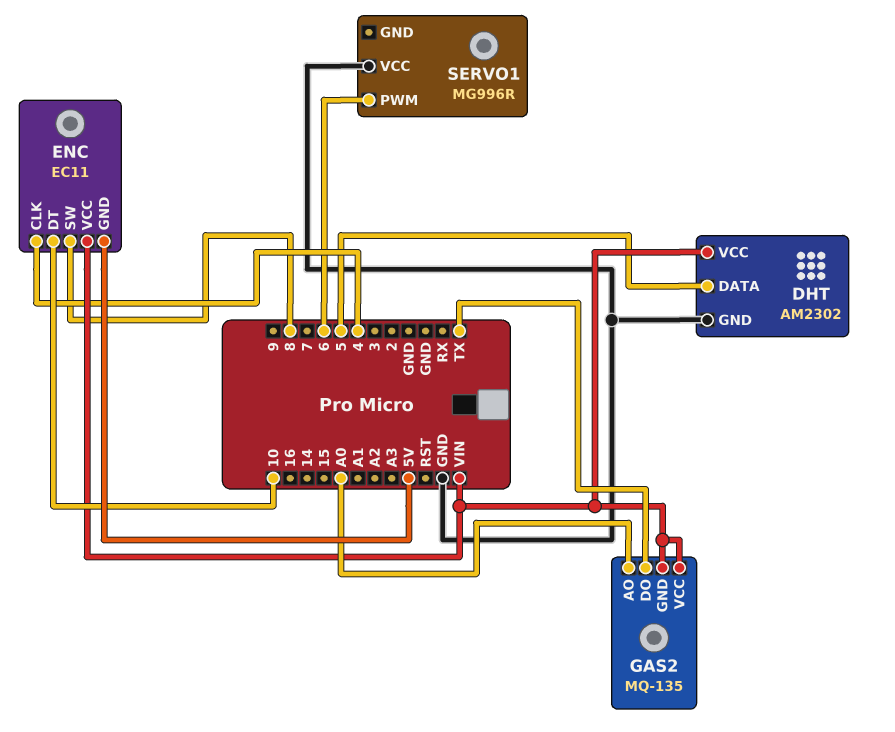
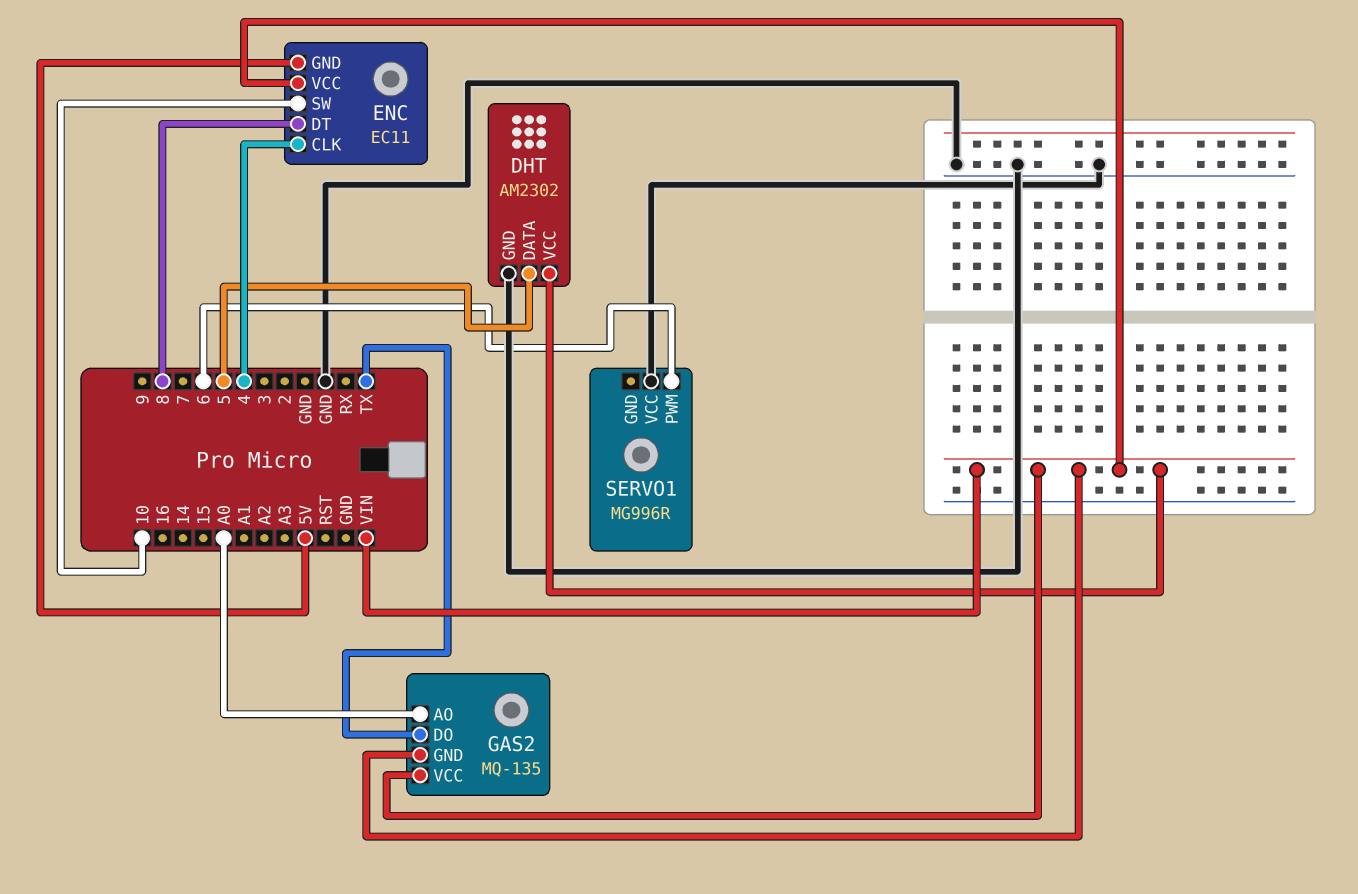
ENC pin DT: 10 -> 8
ENC pin SW: 8 -> 10

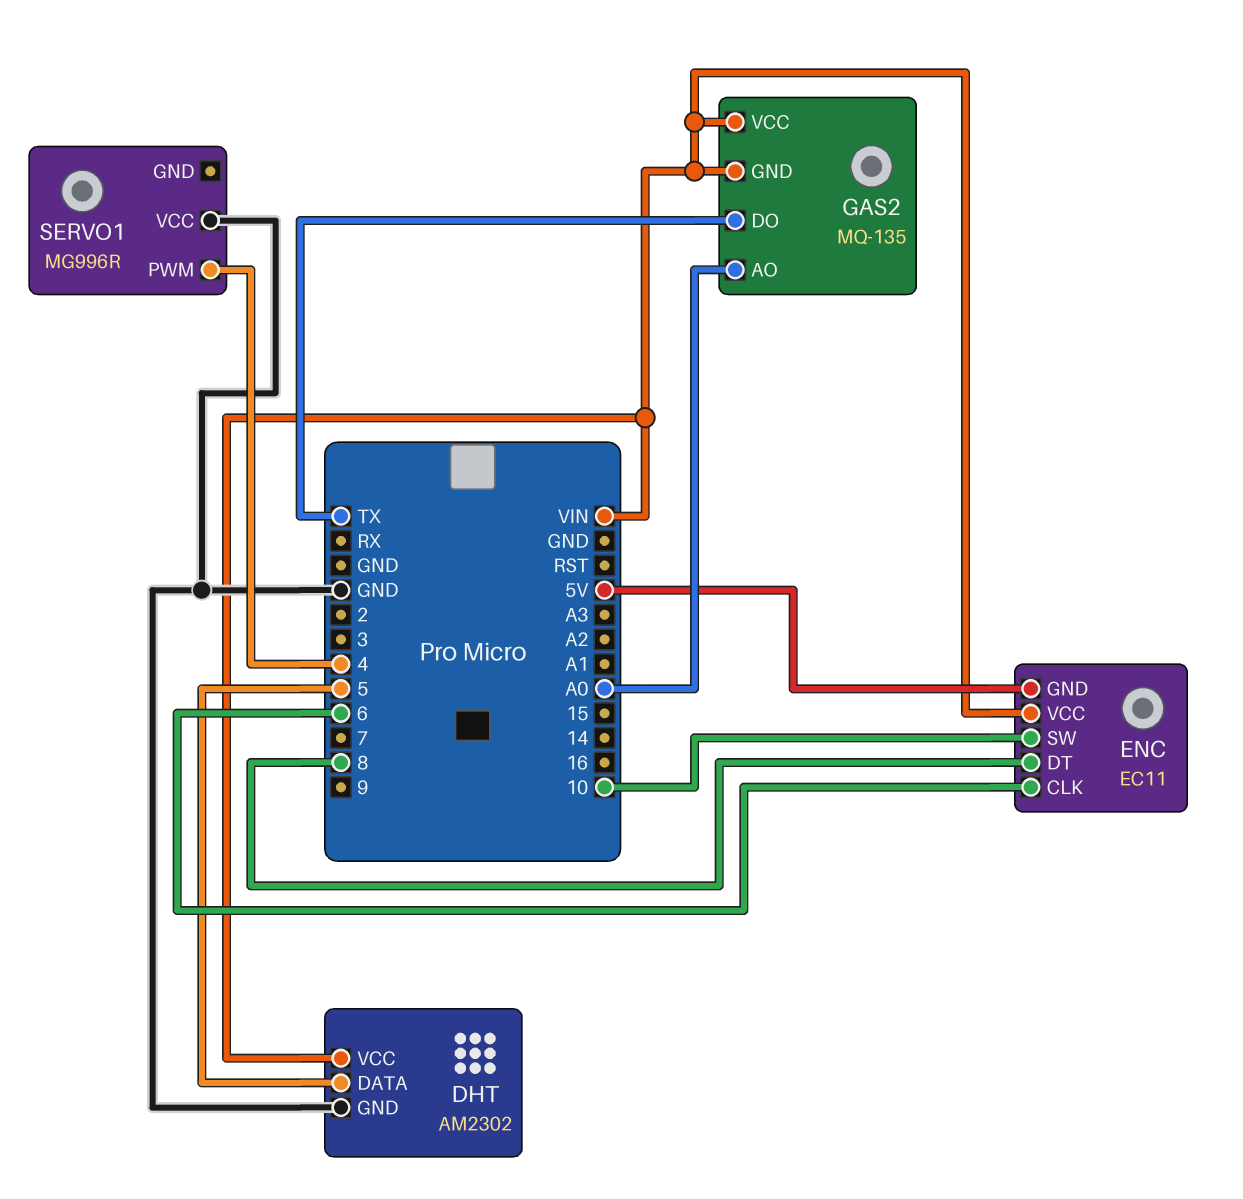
ENC pin CLK: 4 -> 6
SERVO1 pin PWM: 6 -> 4

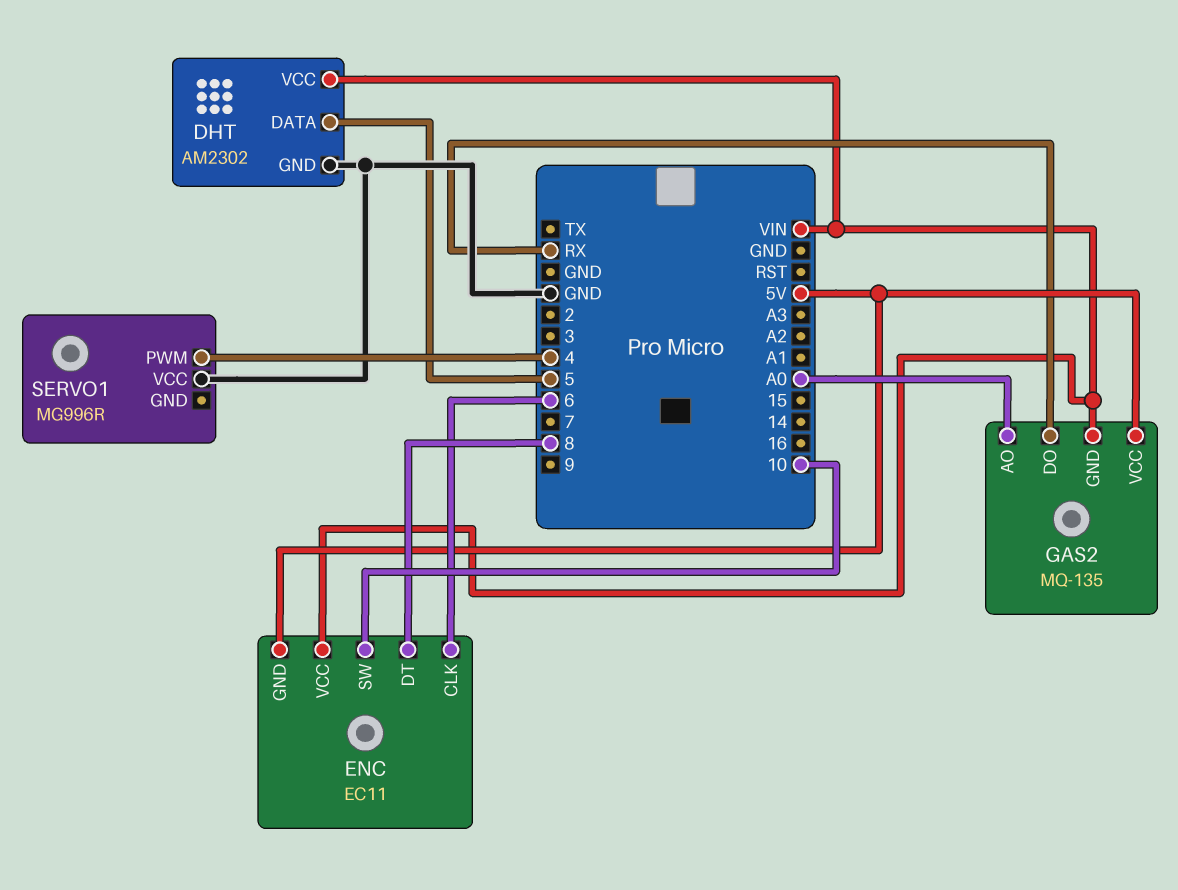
GAS2 pin DO: TX -> RX
GAS2 pin VCC: VIN -> 5V

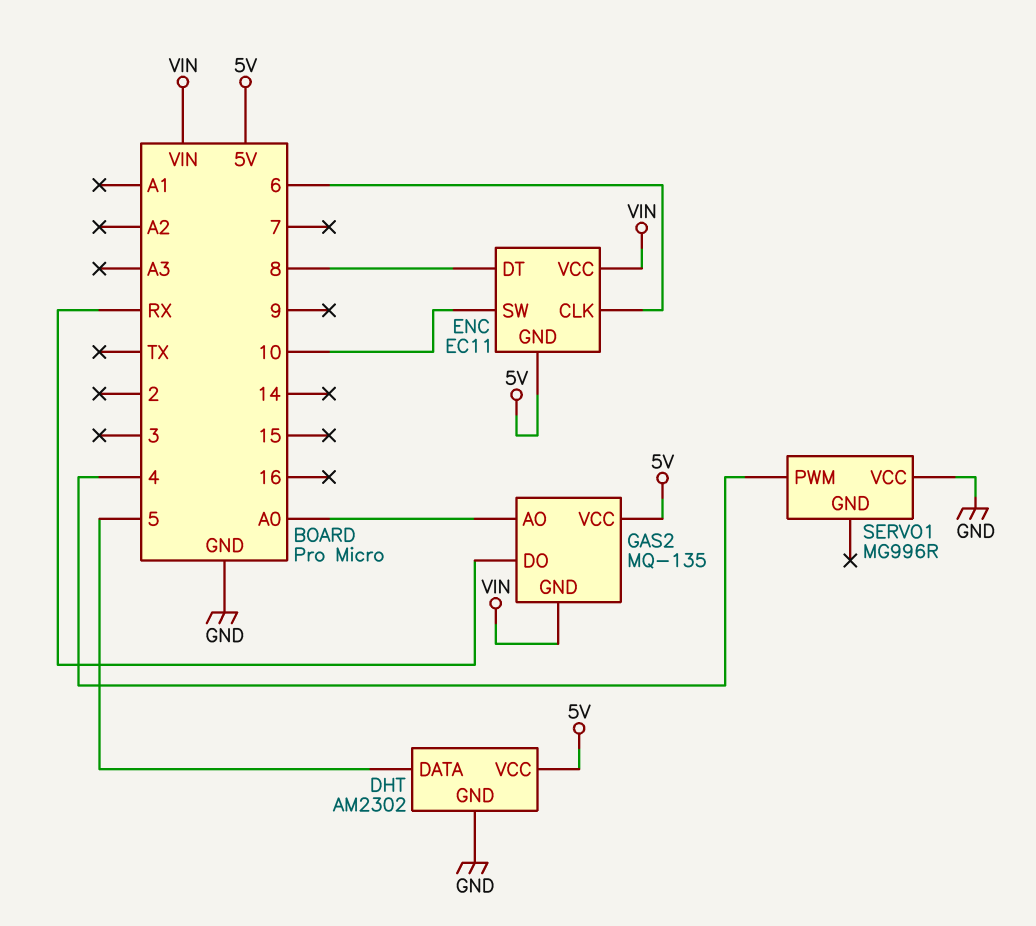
DHT pin VCC: VIN -> 5V

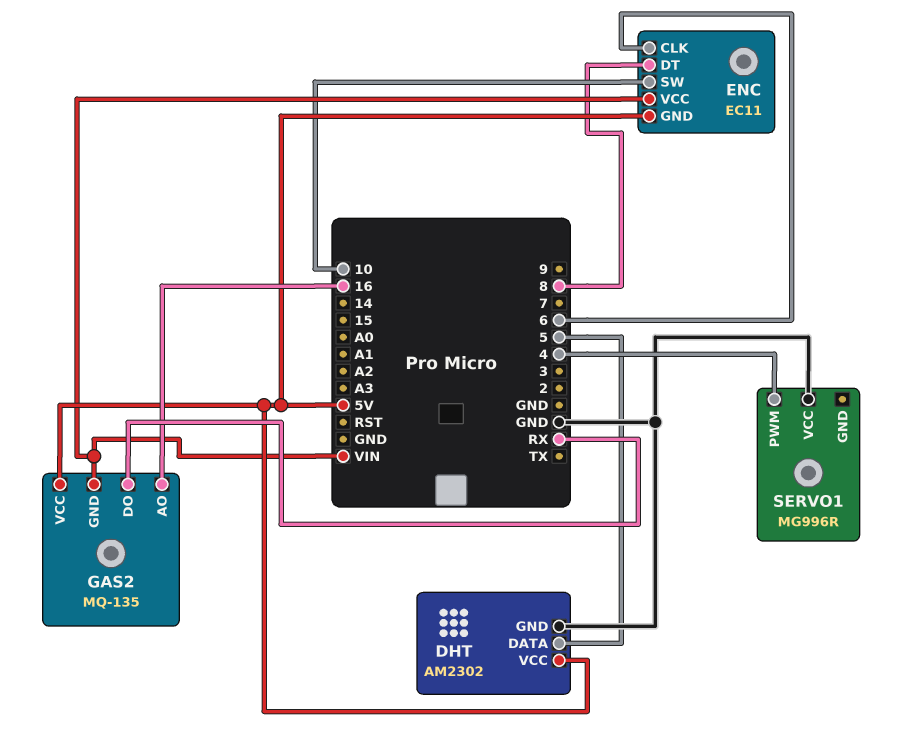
GAS2 pin AO: A0 -> 16

